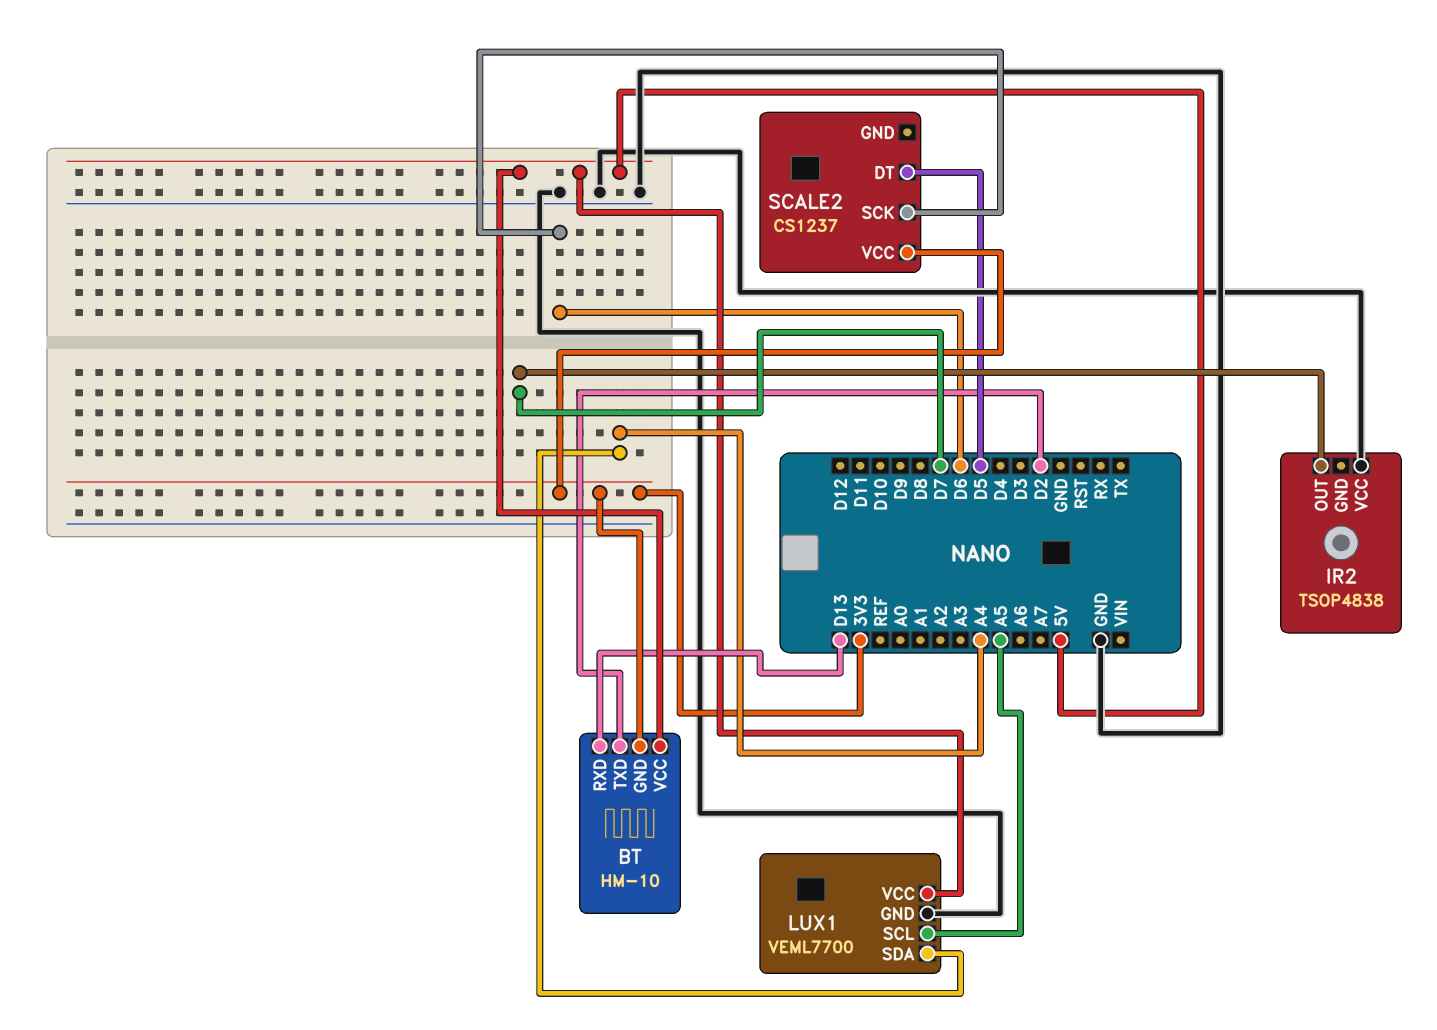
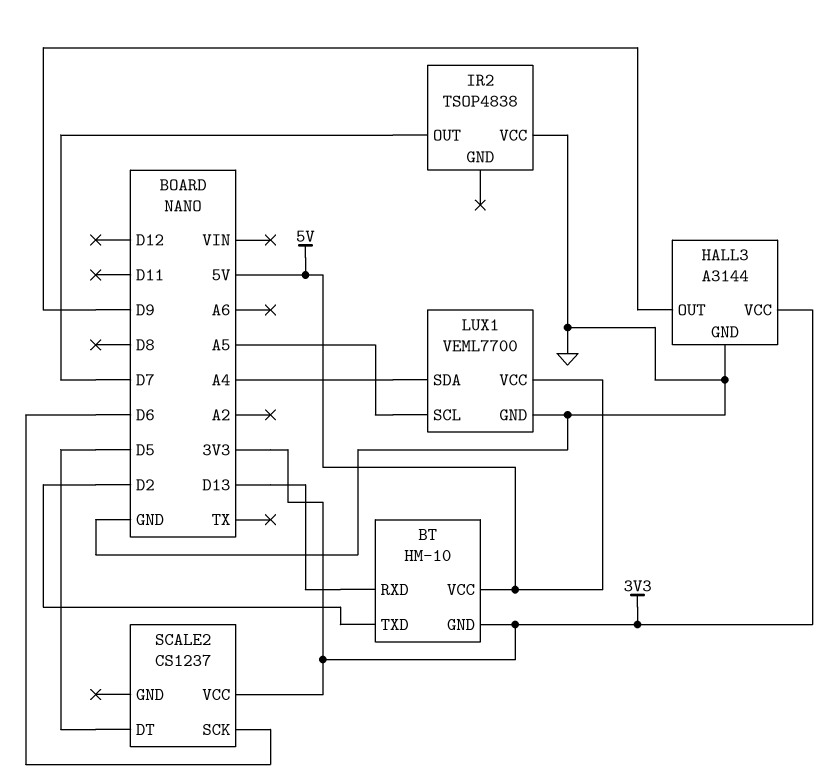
HALL3: none -> A3144
HALL3 pin GND: none -> GND
HALL3 pin OUT: none -> D9
HALL3 pin VCC: none -> 3V3

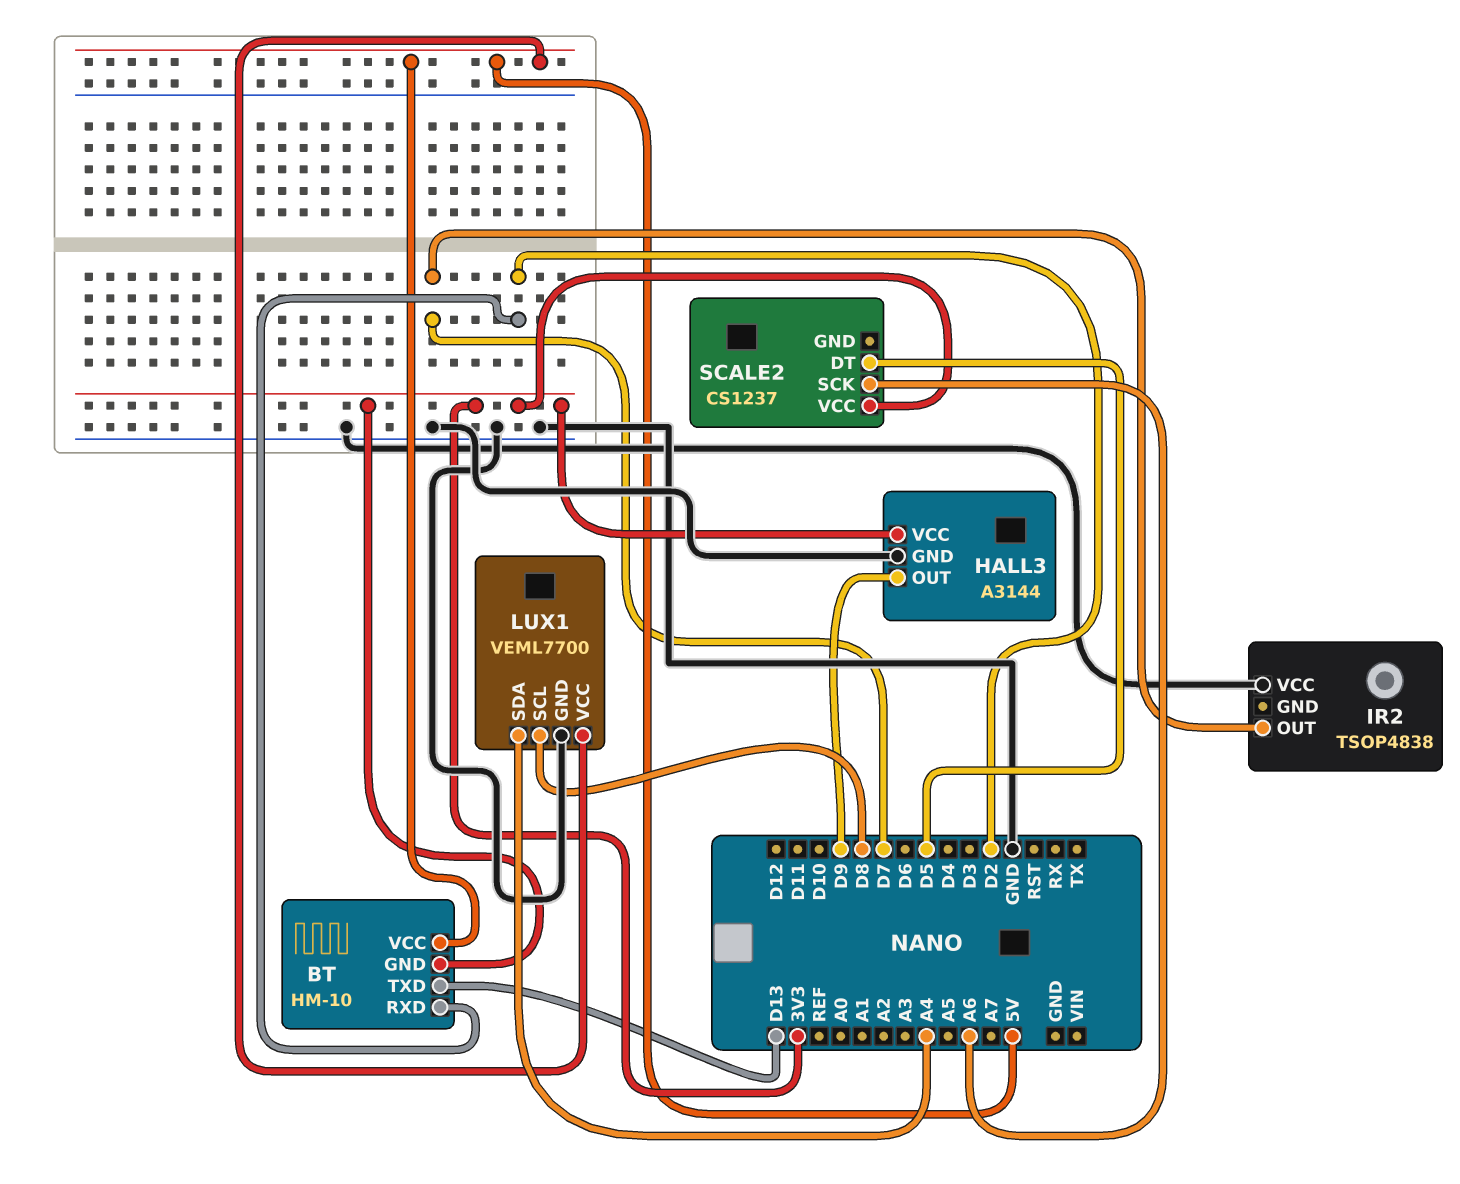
BT pin RXD: D13 -> D2
BT pin TXD: D2 -> D13
LUX1 pin SCL: A5 -> D8
SCALE2 pin SCK: D6 -> A6

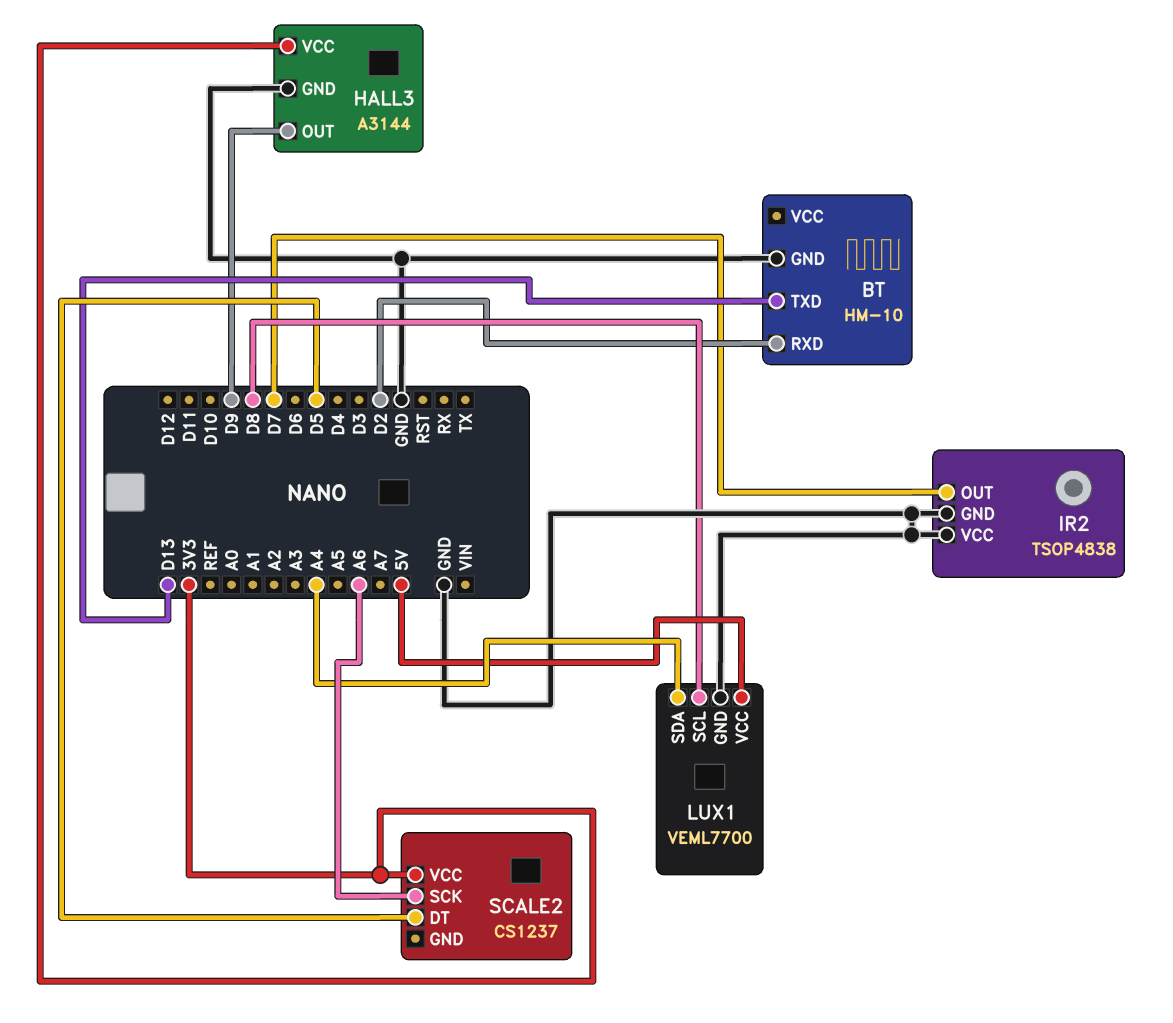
BT pin GND: 3V3 -> GND
BT pin VCC: 5V -> none
IR2 pin GND: none -> GND

